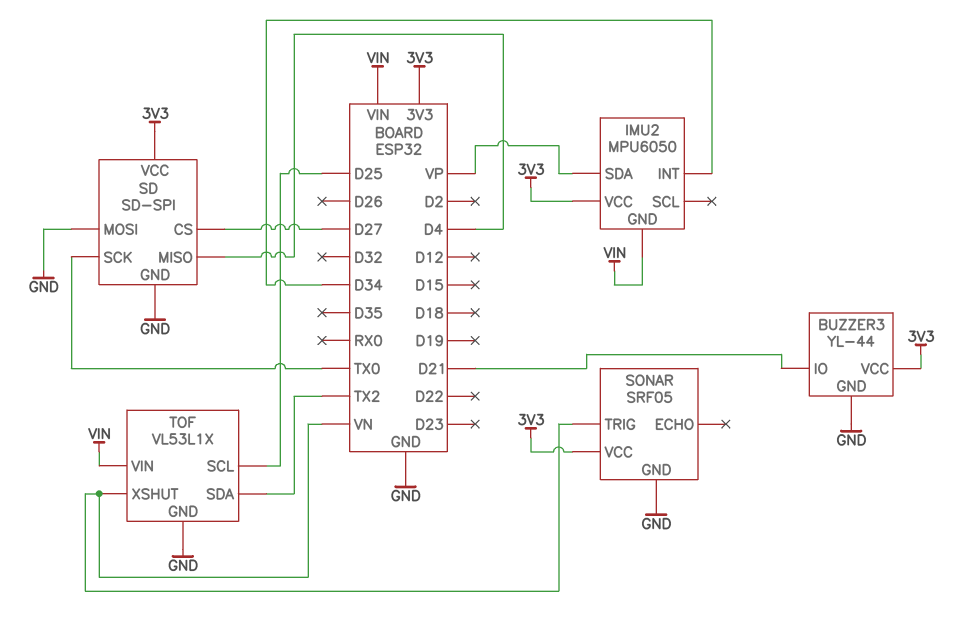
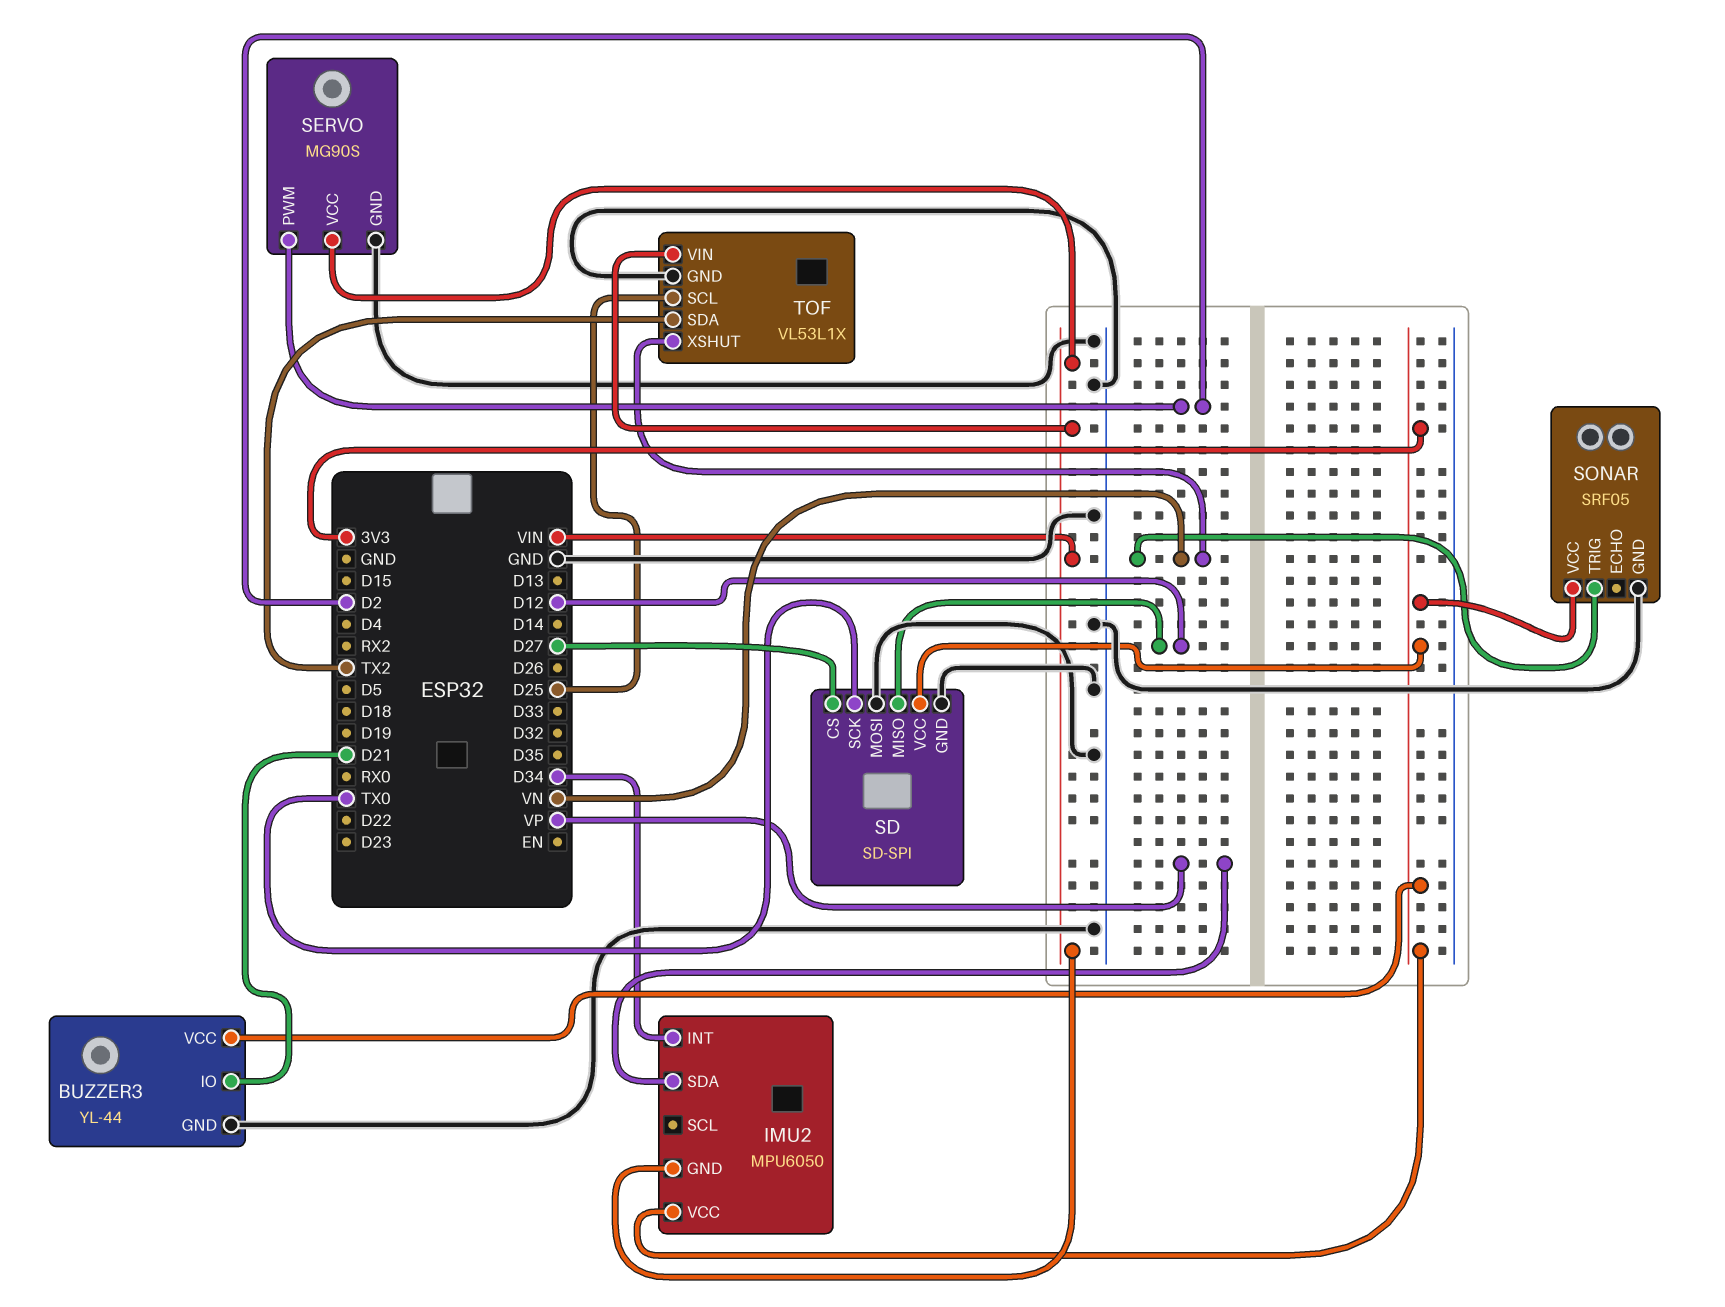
SD pin MISO: D4 -> D12
SERVO: none -> MG90S
SERVO pin GND: none -> GND
SERVO pin PWM: none -> D2
SERVO pin VCC: none -> VIN

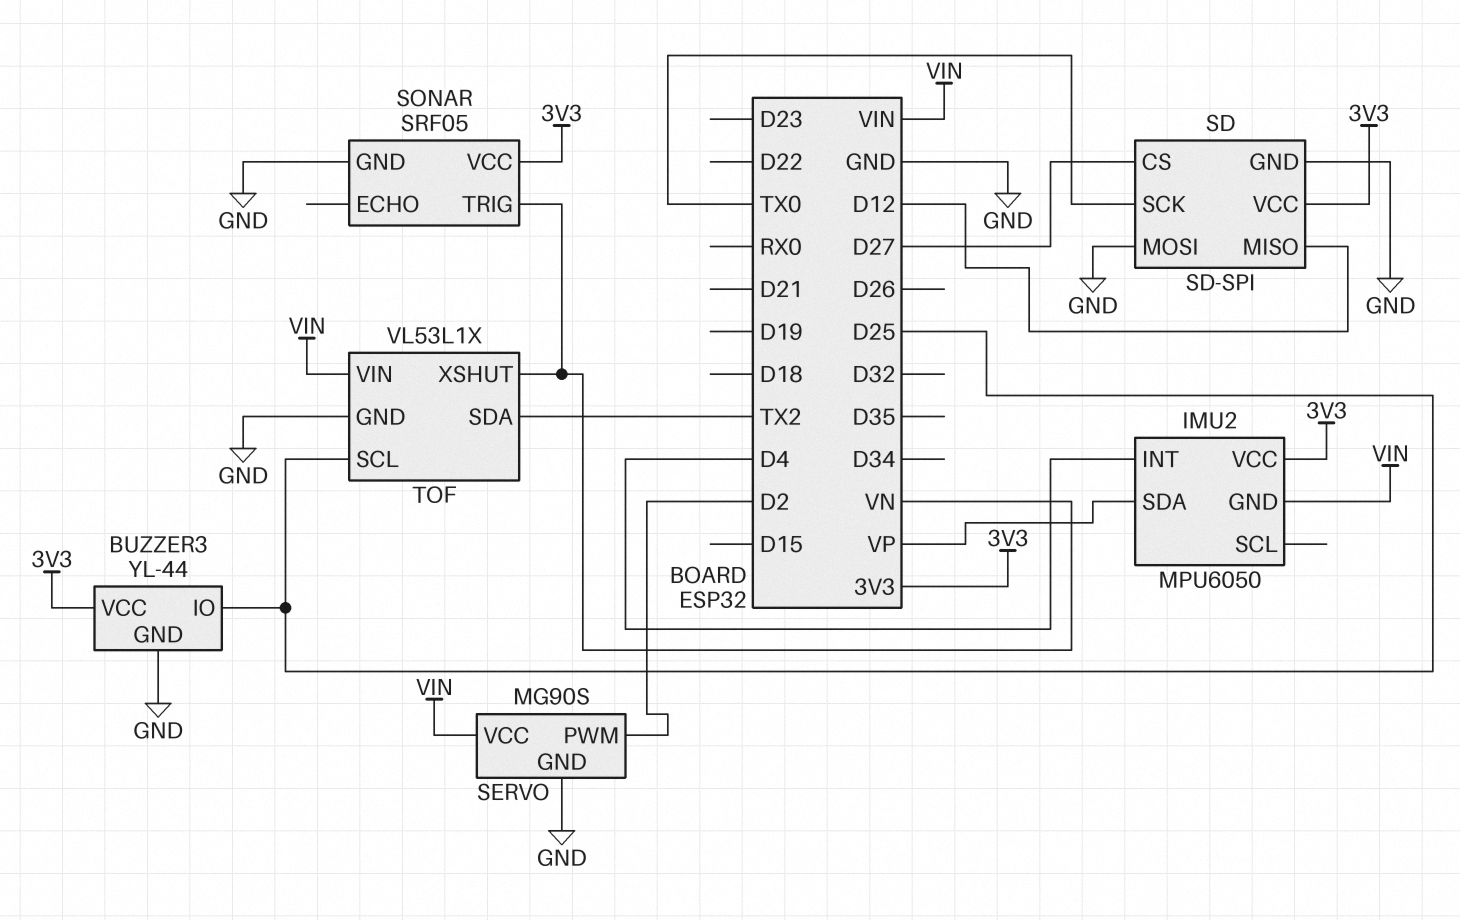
BUZZER3 pin IO: D21 -> D25
IMU2 pin INT: D34 -> D4

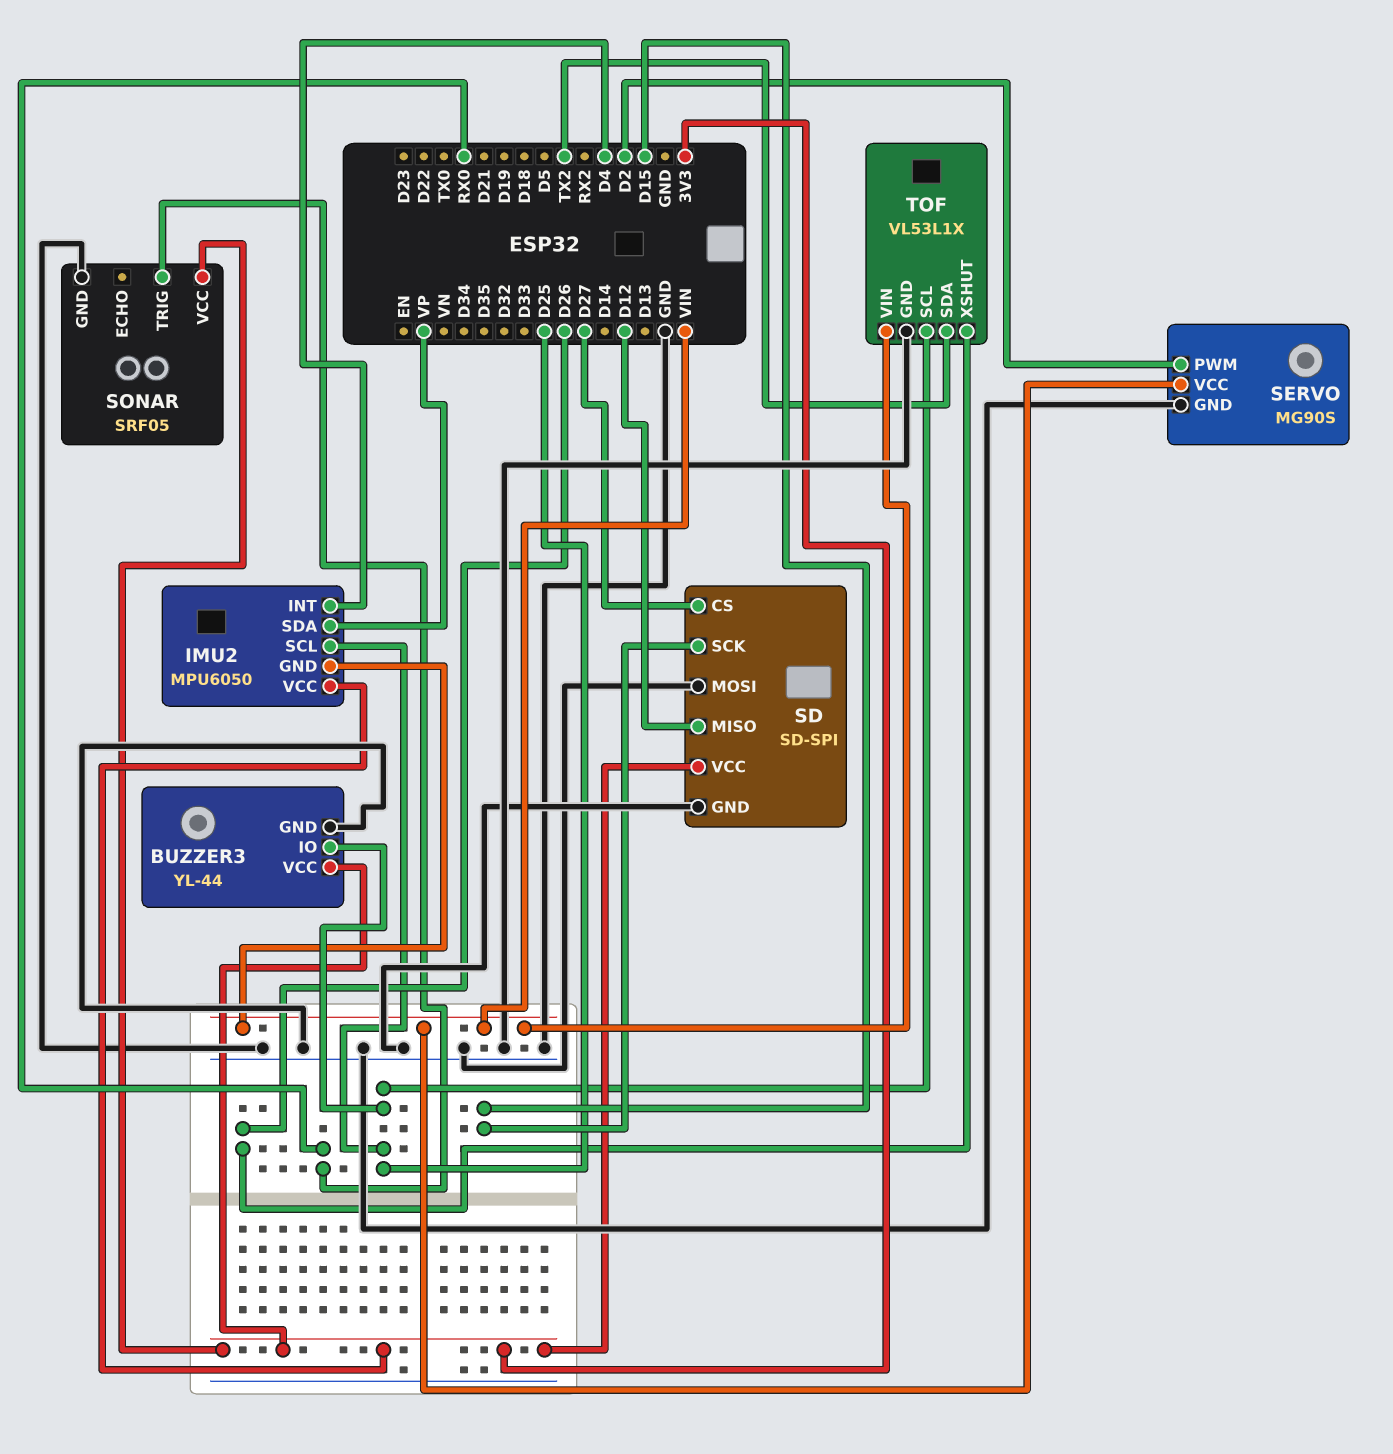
IMU2 pin SCL: none -> D25
SD pin SCK: TX0 -> D15
SONAR pin TRIG: VN -> RX0
TOF pin XSHUT: VN -> D26

